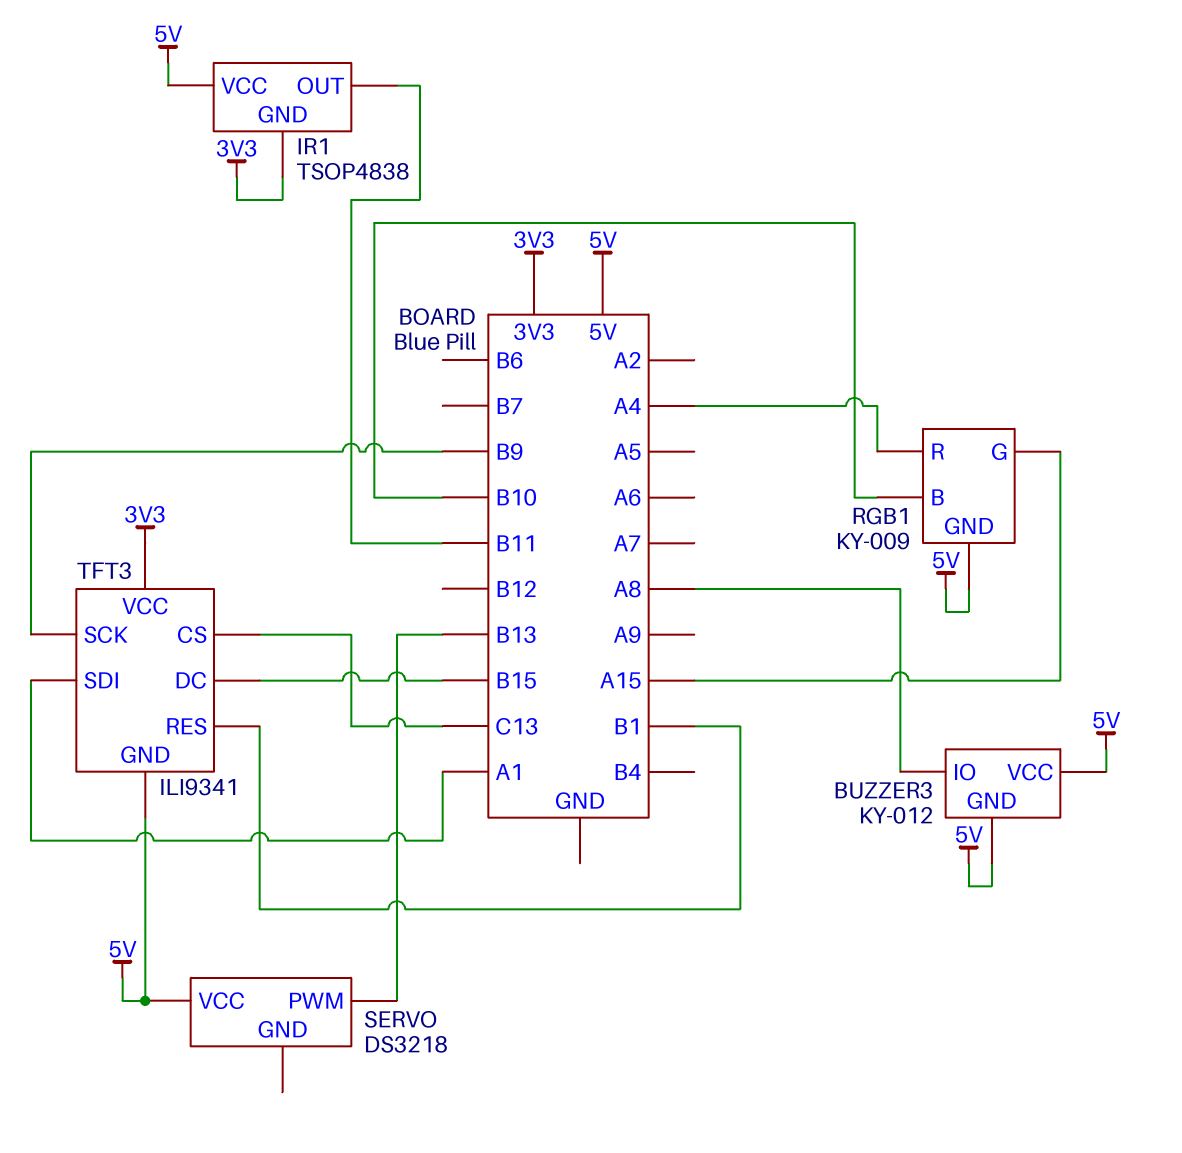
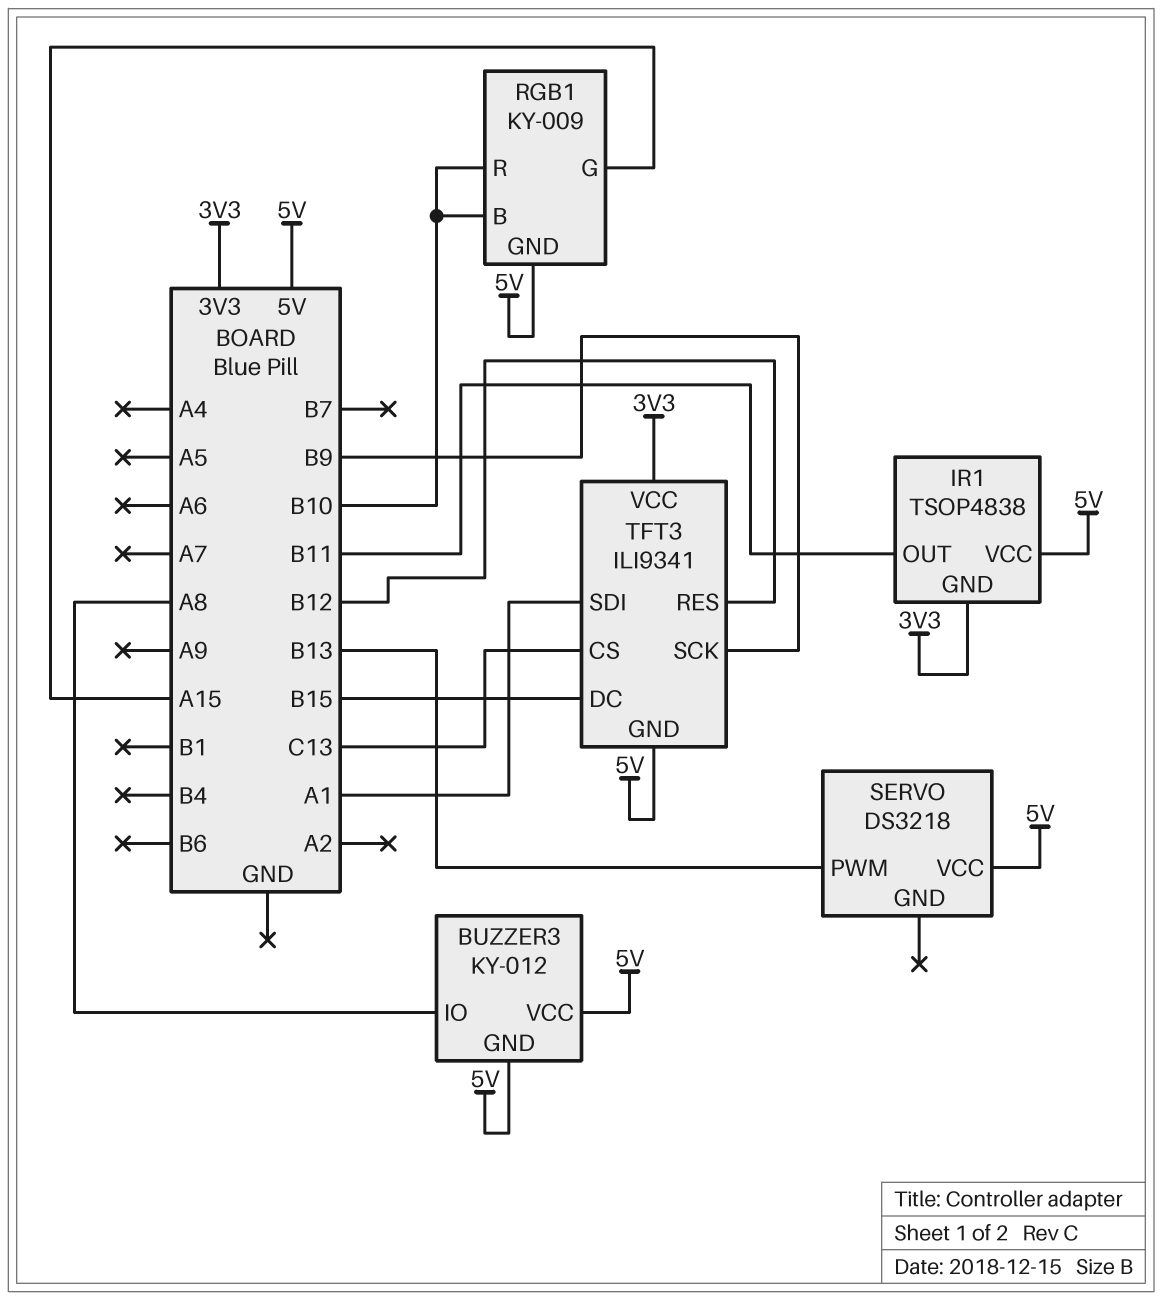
RGB1 pin R: A4 -> B10
TFT3 pin RES: B1 -> B12

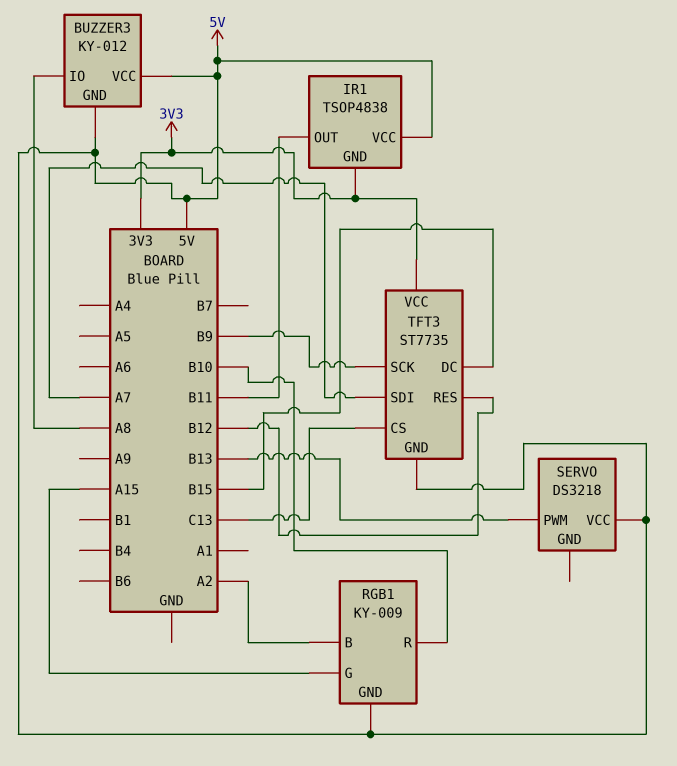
RGB1 pin B: B10 -> A2
TFT3: ILI9341 -> ST7735
TFT3 pin SDI: A1 -> A7

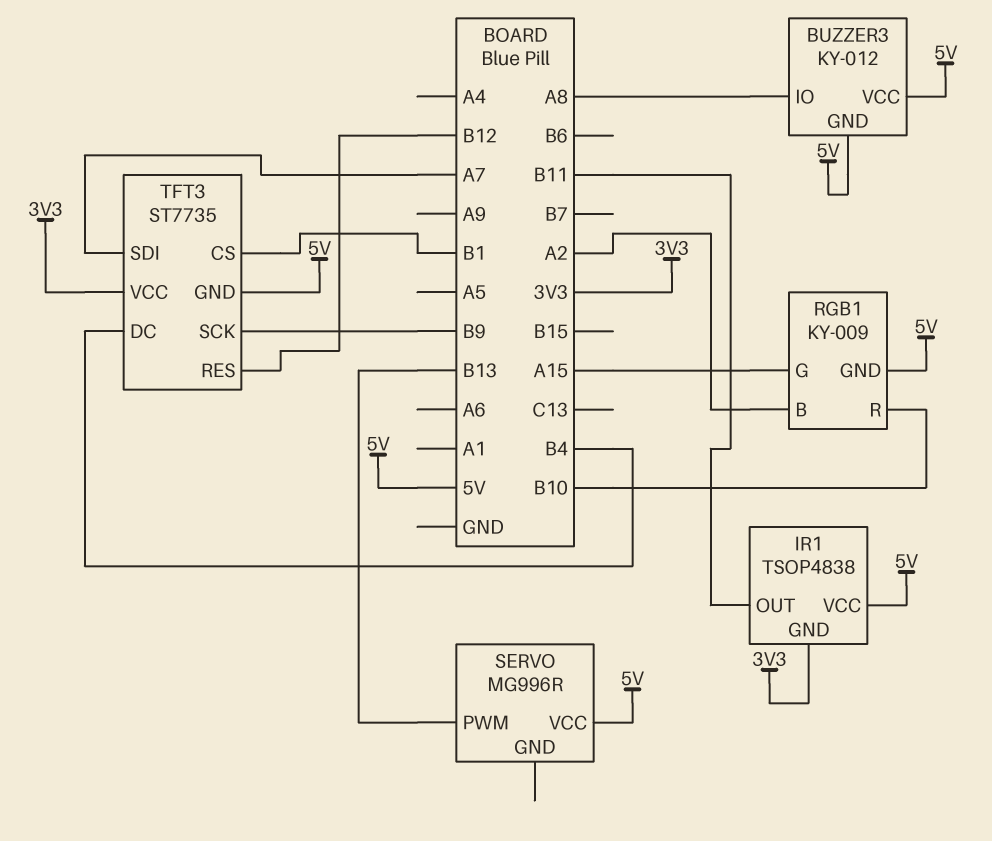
SERVO: DS3218 -> MG996R
TFT3 pin CS: C13 -> B1
TFT3 pin DC: B15 -> B4

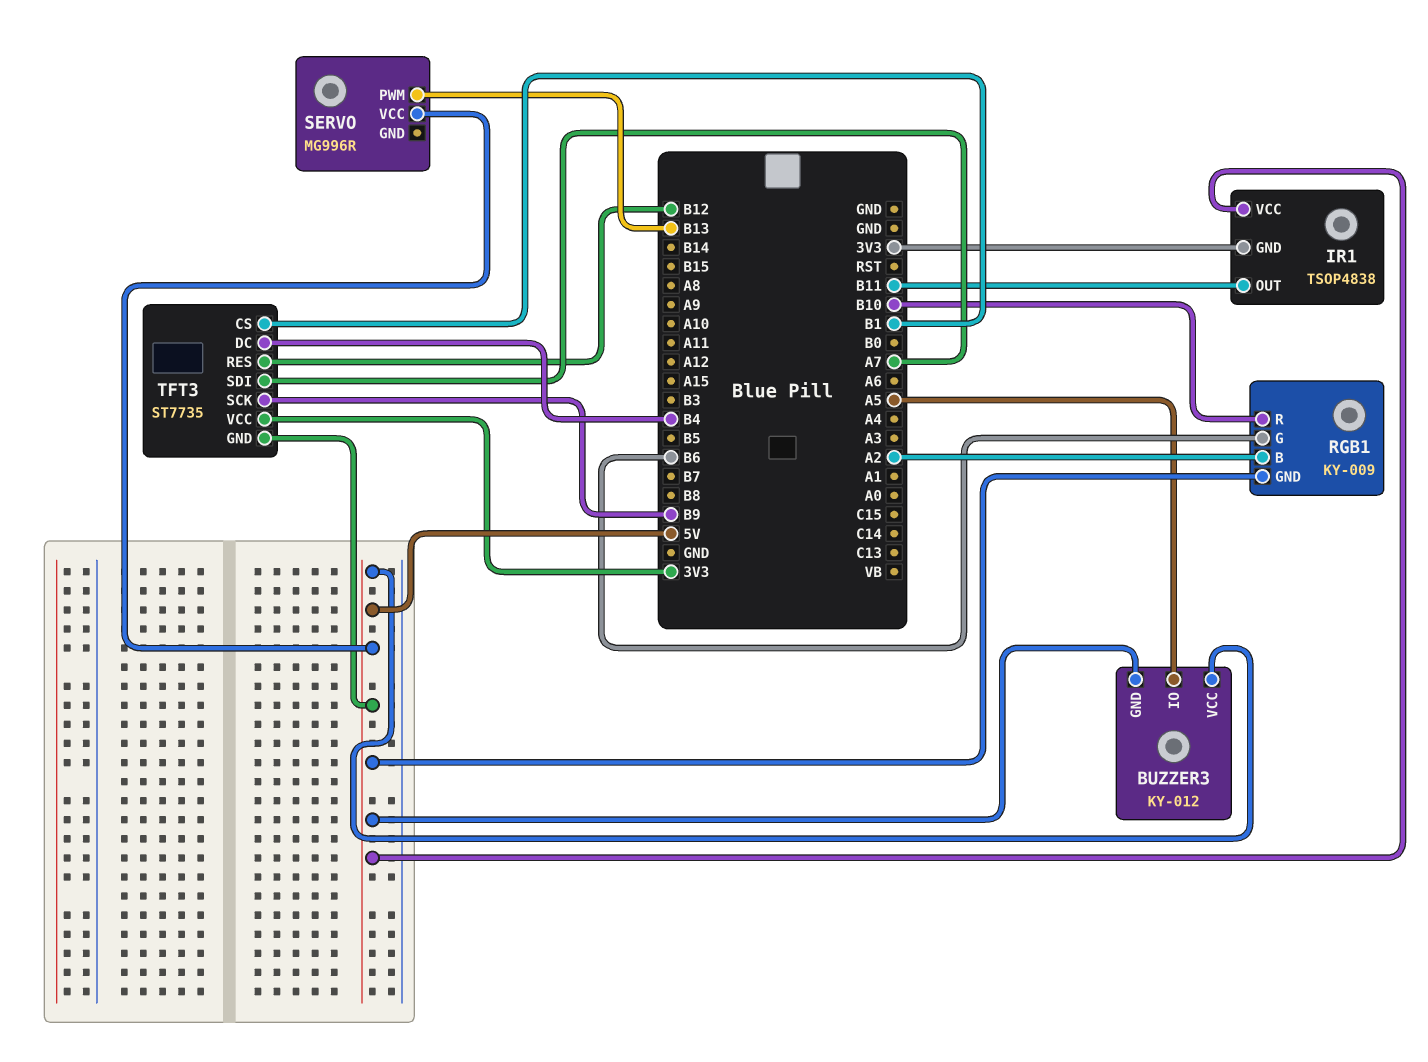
BUZZER3 pin IO: A8 -> A5
RGB1 pin G: A15 -> B6

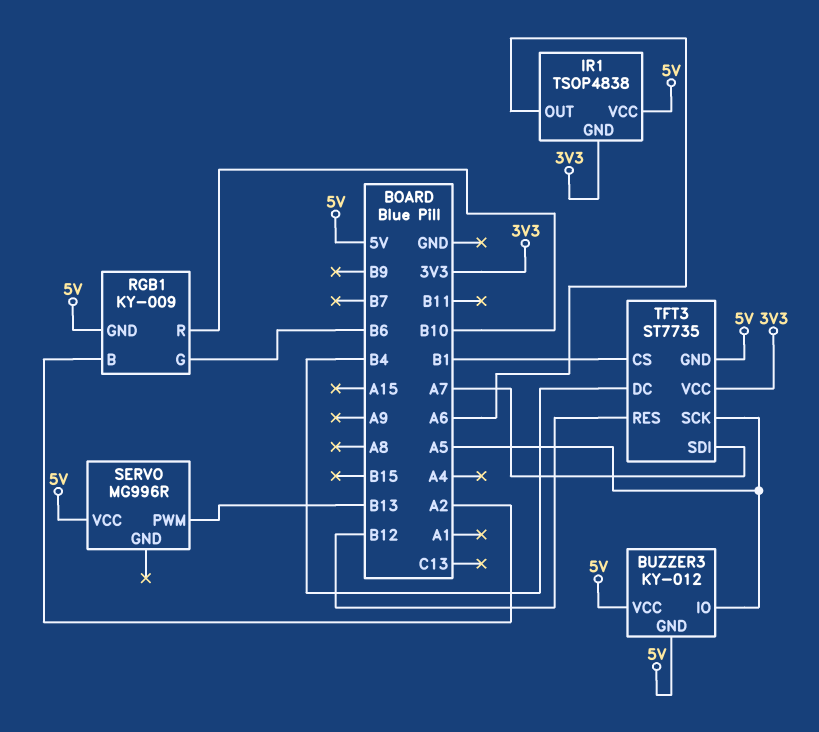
IR1 pin OUT: B11 -> A6
TFT3 pin SCK: B9 -> A5

